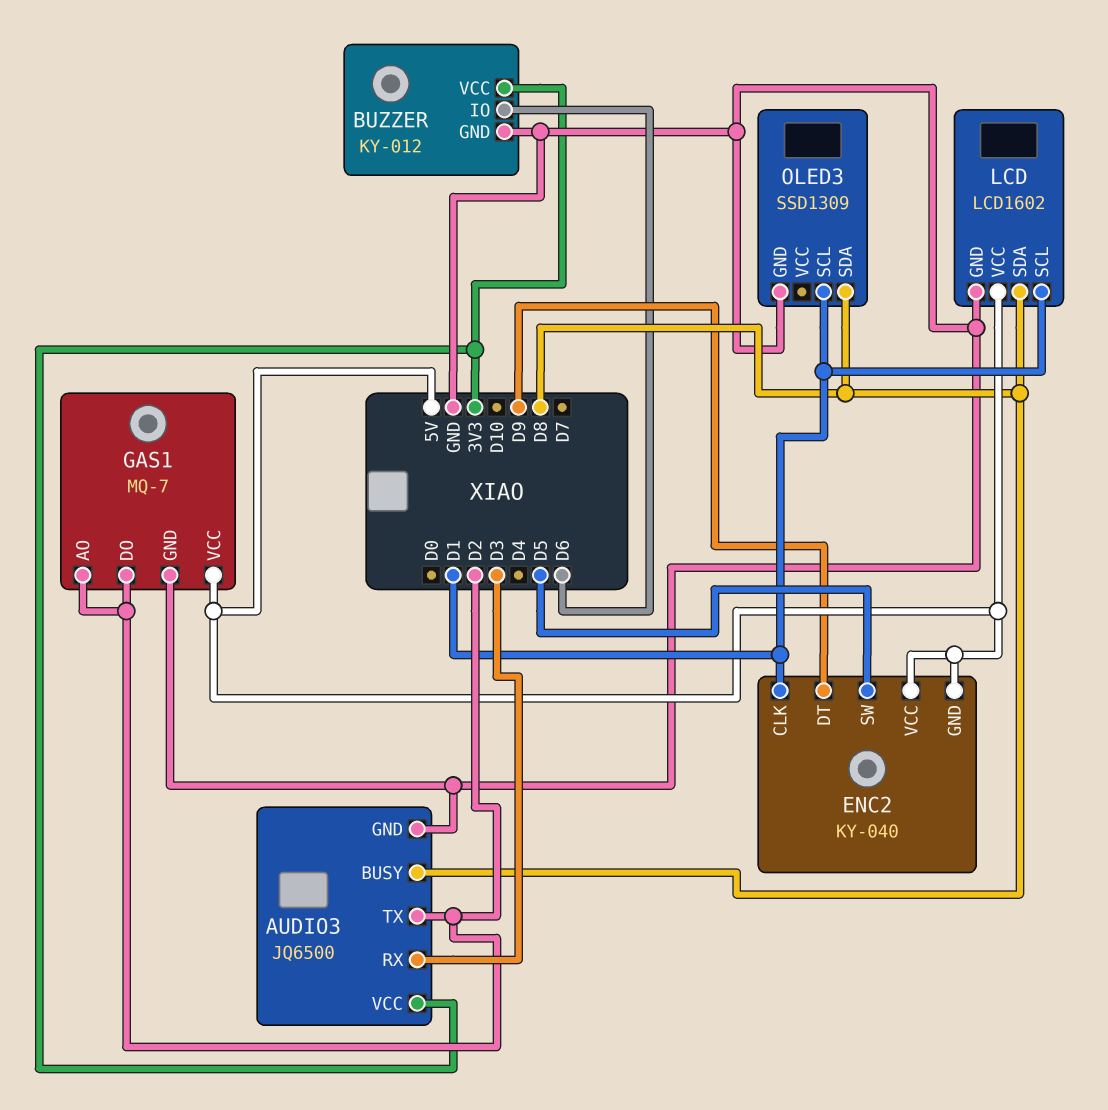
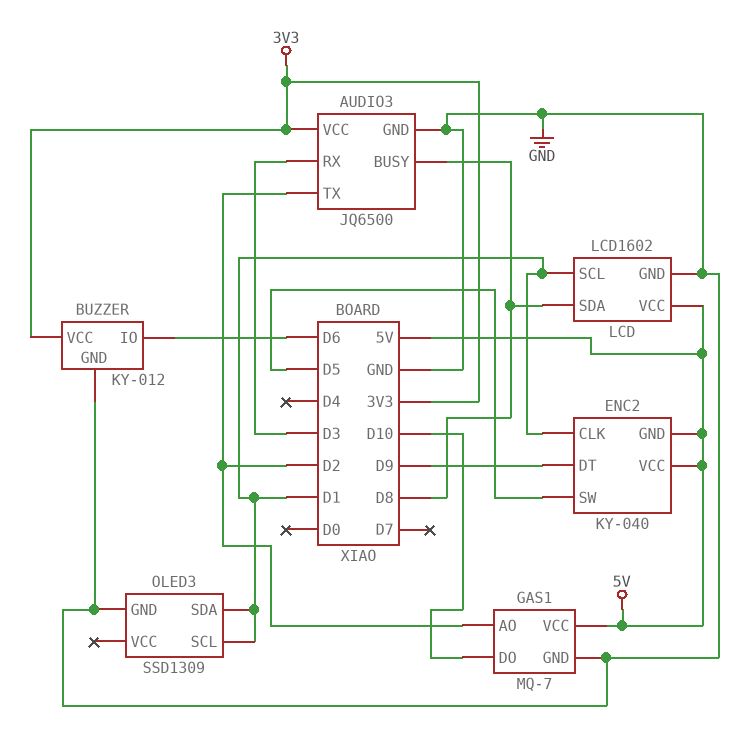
GAS1 pin DO: D2 -> D10
OLED3 pin SDA: D8 -> D1

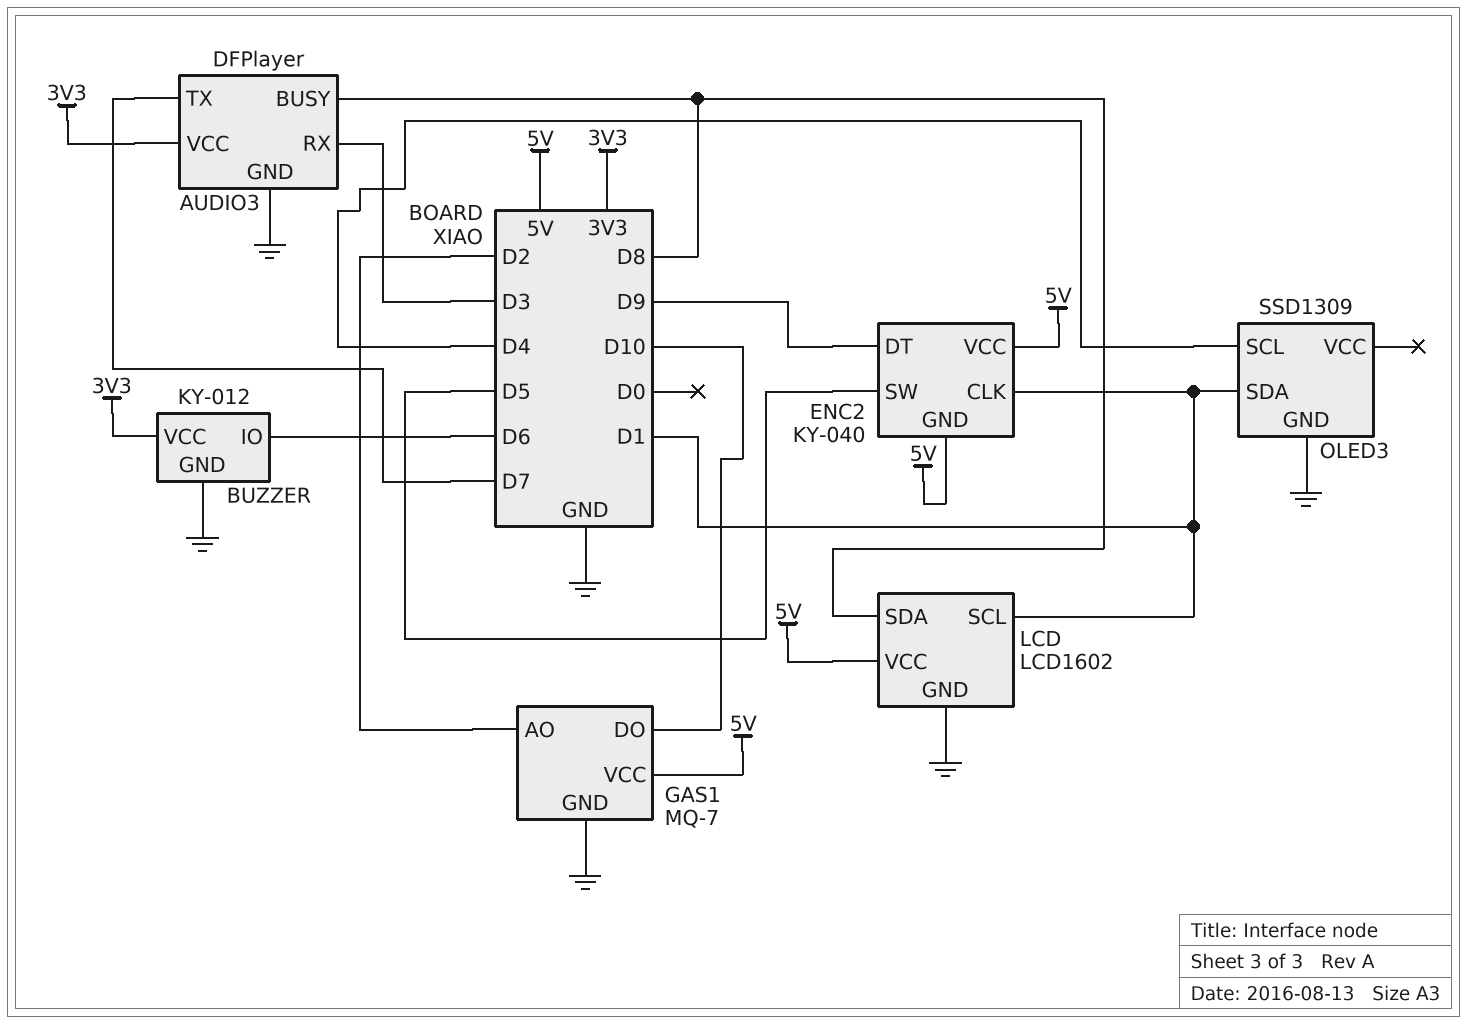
AUDIO3: JQ6500 -> DFPlayer
AUDIO3 pin TX: D2 -> D7
OLED3 pin SCL: D1 -> D4

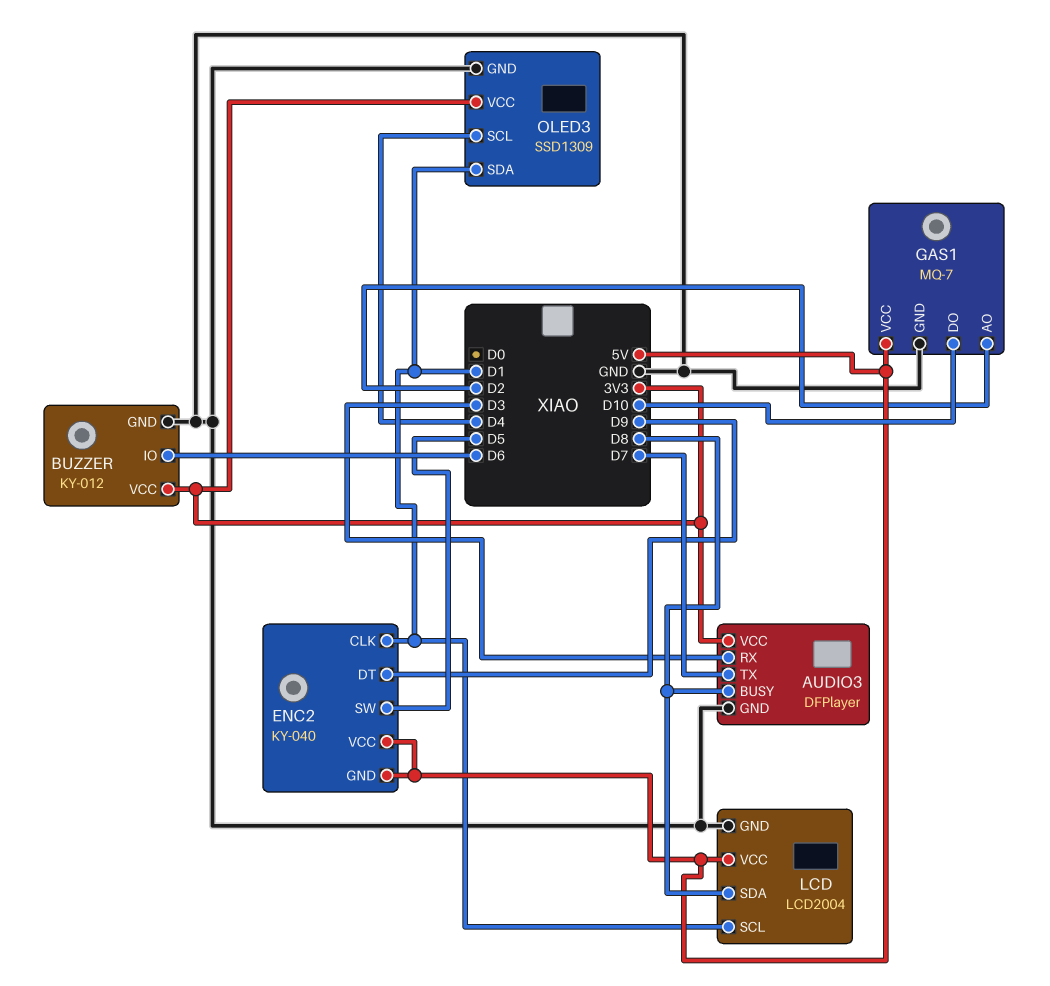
LCD: LCD1602 -> LCD2004
OLED3 pin VCC: none -> 3V3

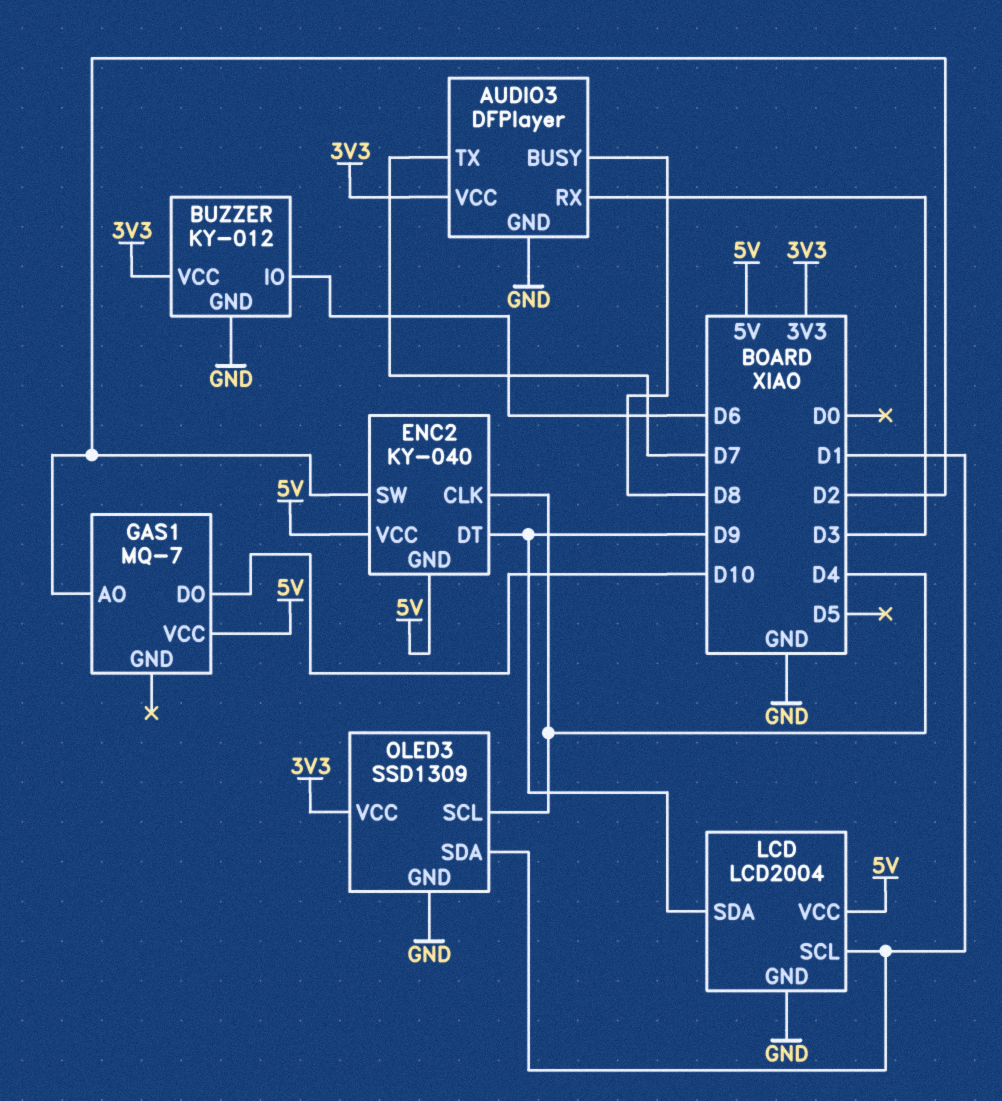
ENC2 pin CLK: D1 -> D4
ENC2 pin SW: D5 -> D2
GAS1 pin GND: GND -> none
LCD pin SDA: D8 -> D9

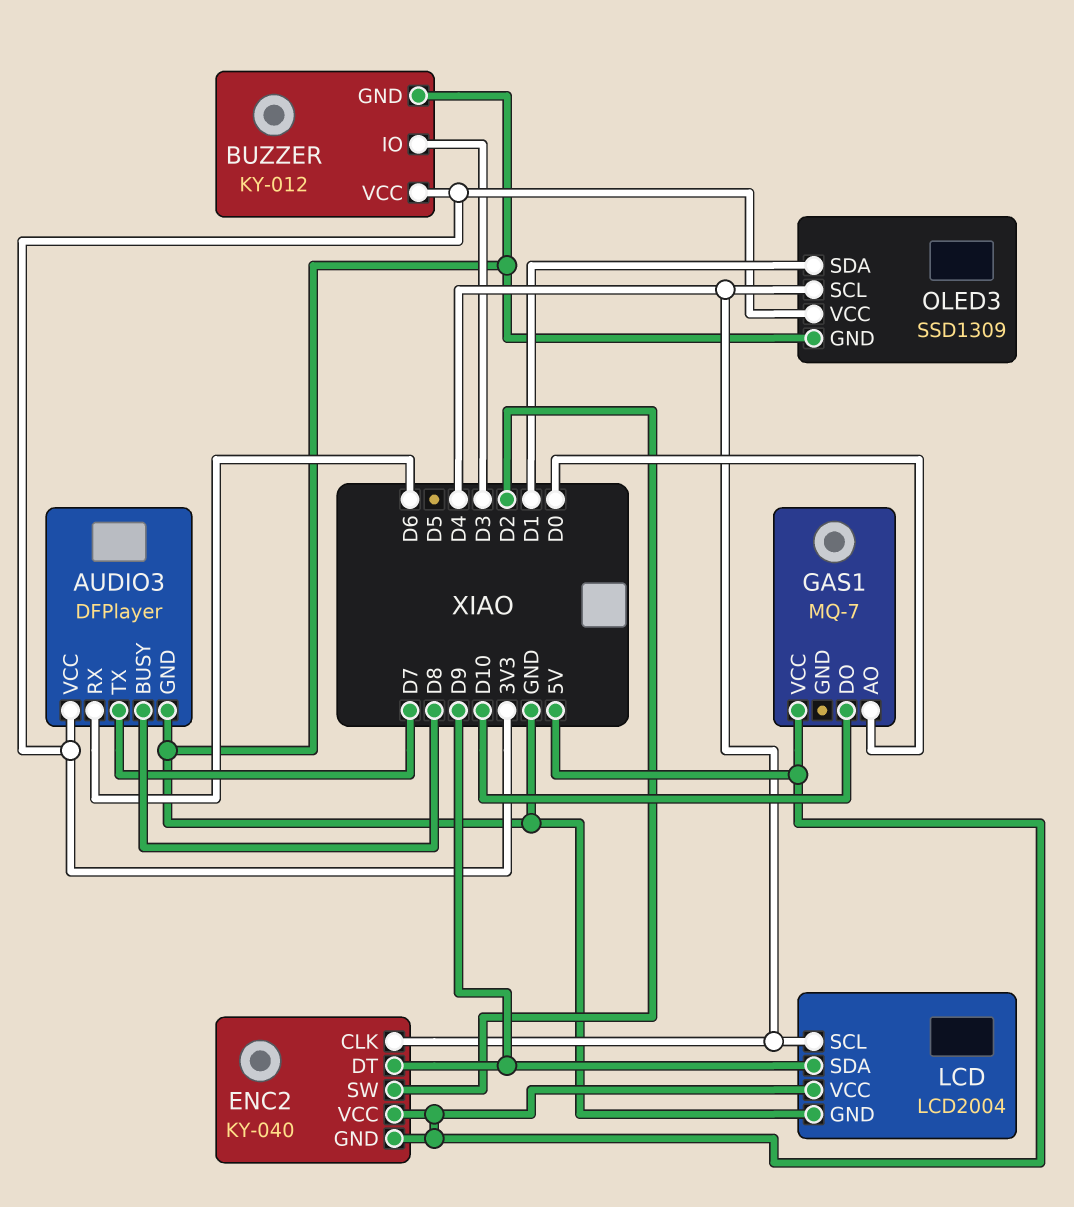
AUDIO3 pin RX: D3 -> D6
BUZZER pin IO: D6 -> D3
GAS1 pin AO: D2 -> D0
LCD pin SCL: D1 -> D4

